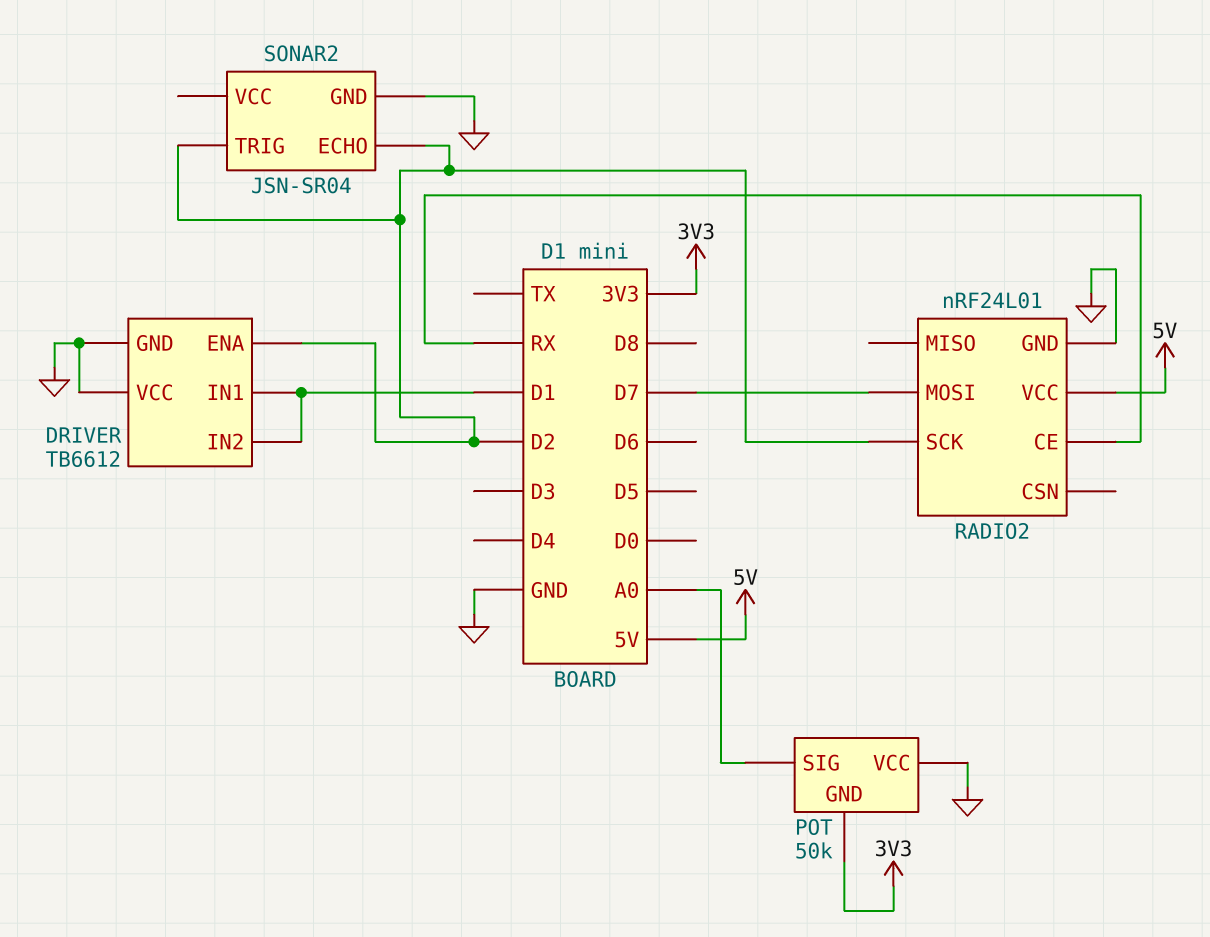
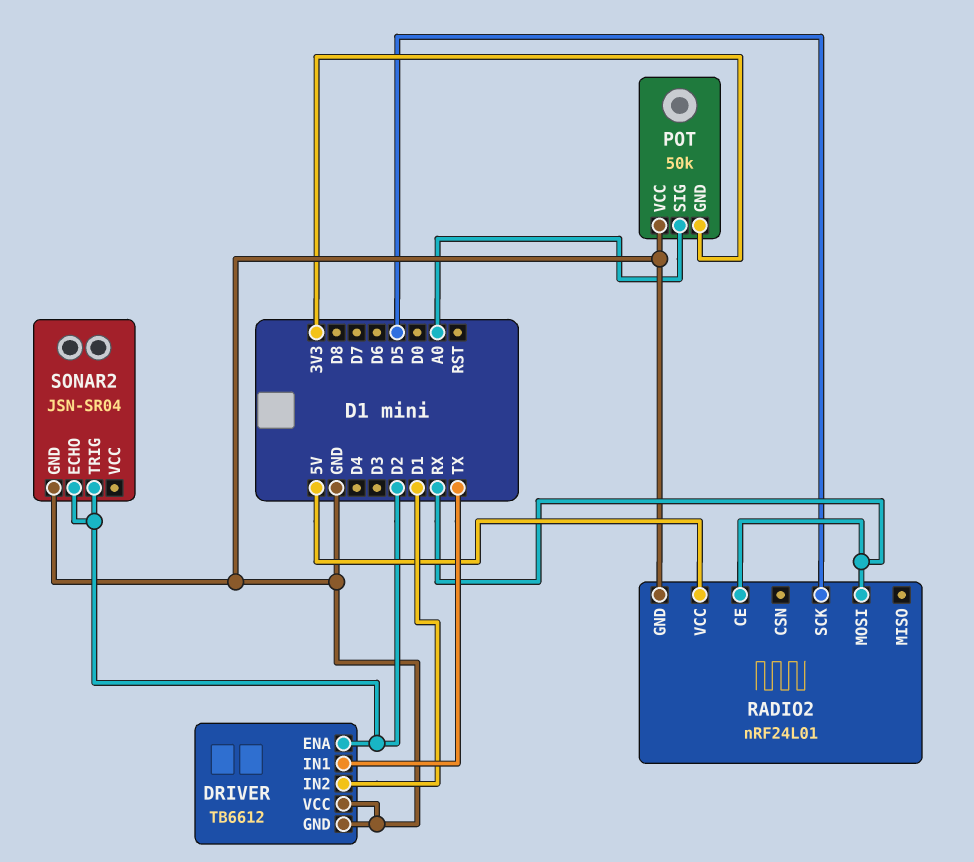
DRIVER pin IN1: D1 -> TX
RADIO2 pin MOSI: D7 -> RX
RADIO2 pin SCK: D2 -> D5

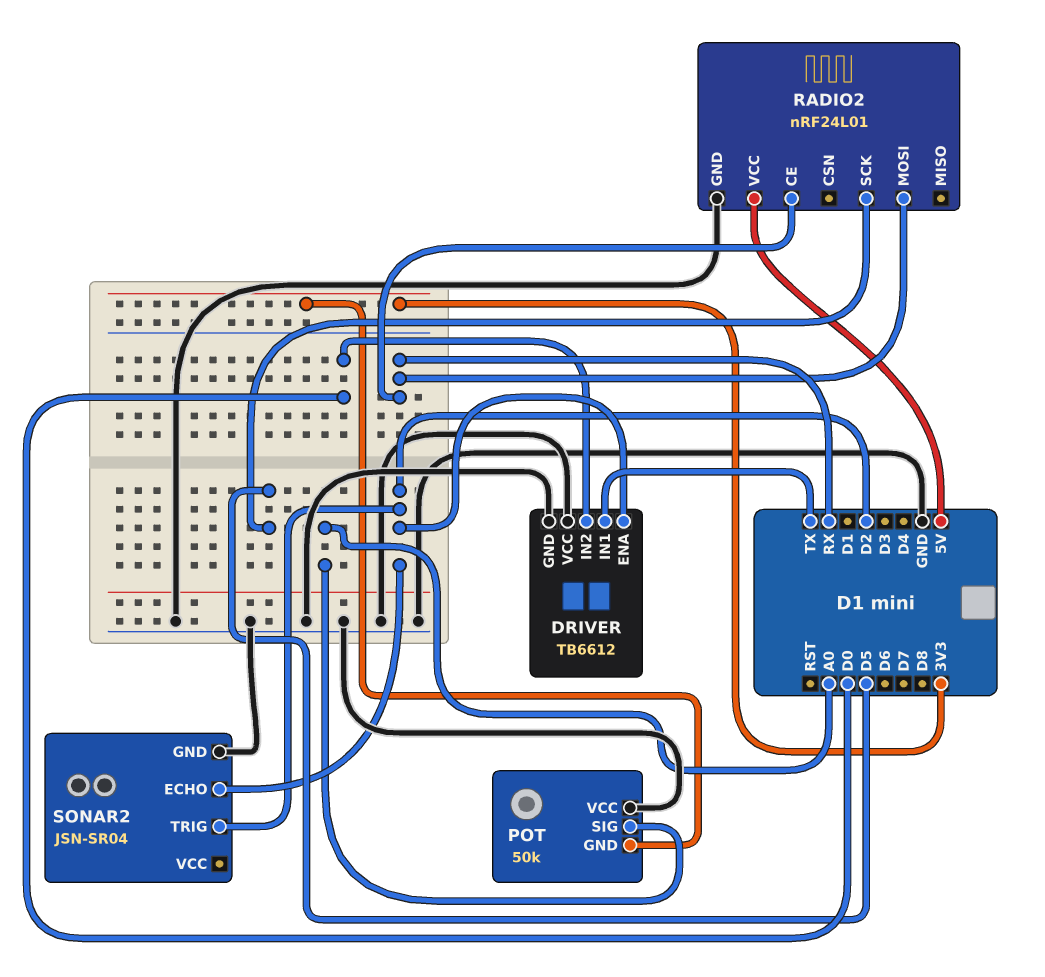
DRIVER pin IN2: D1 -> D0

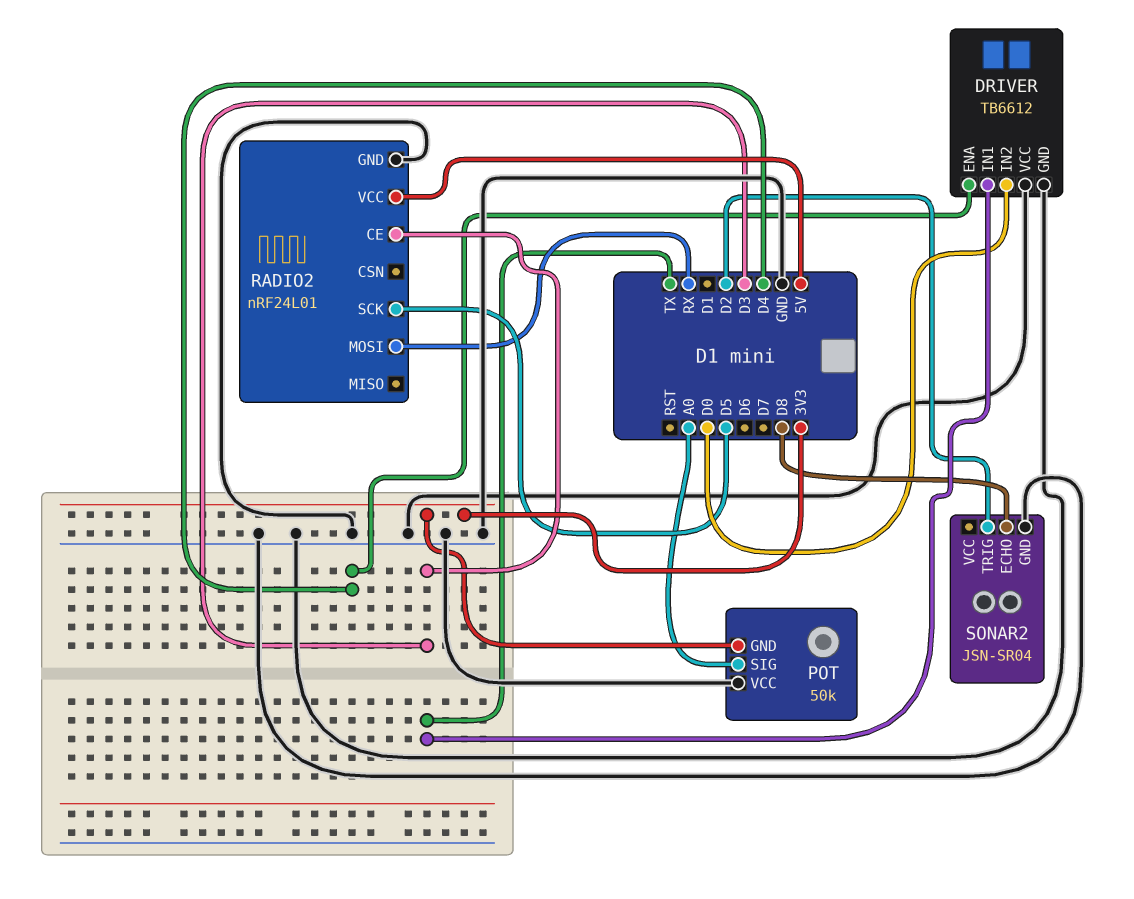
DRIVER pin ENA: D2 -> D4
RADIO2 pin CE: RX -> D3
SONAR2 pin ECHO: D2 -> D8

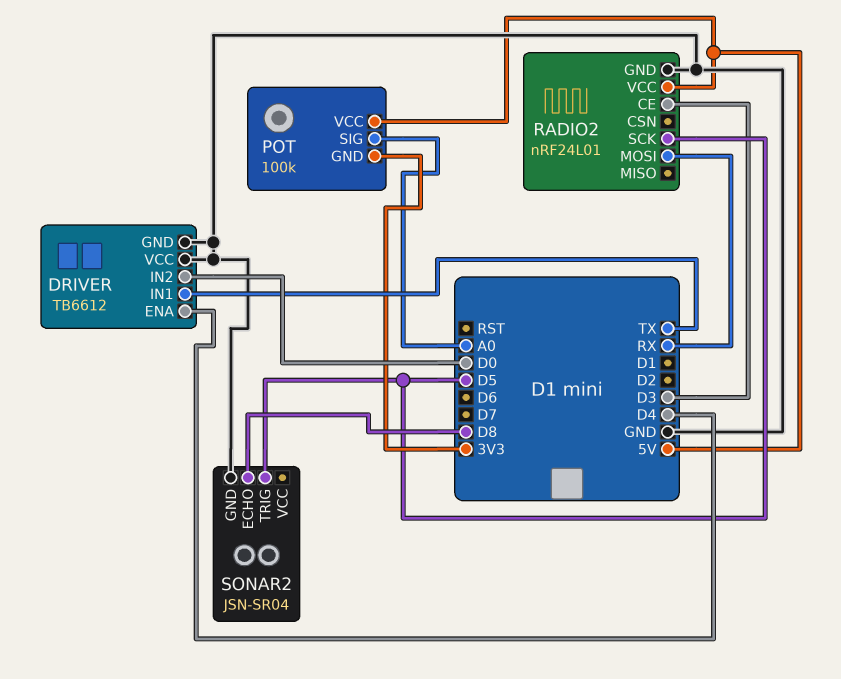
POT: 50k -> 100k
POT pin VCC: GND -> 5V
SONAR2 pin TRIG: D2 -> D5

